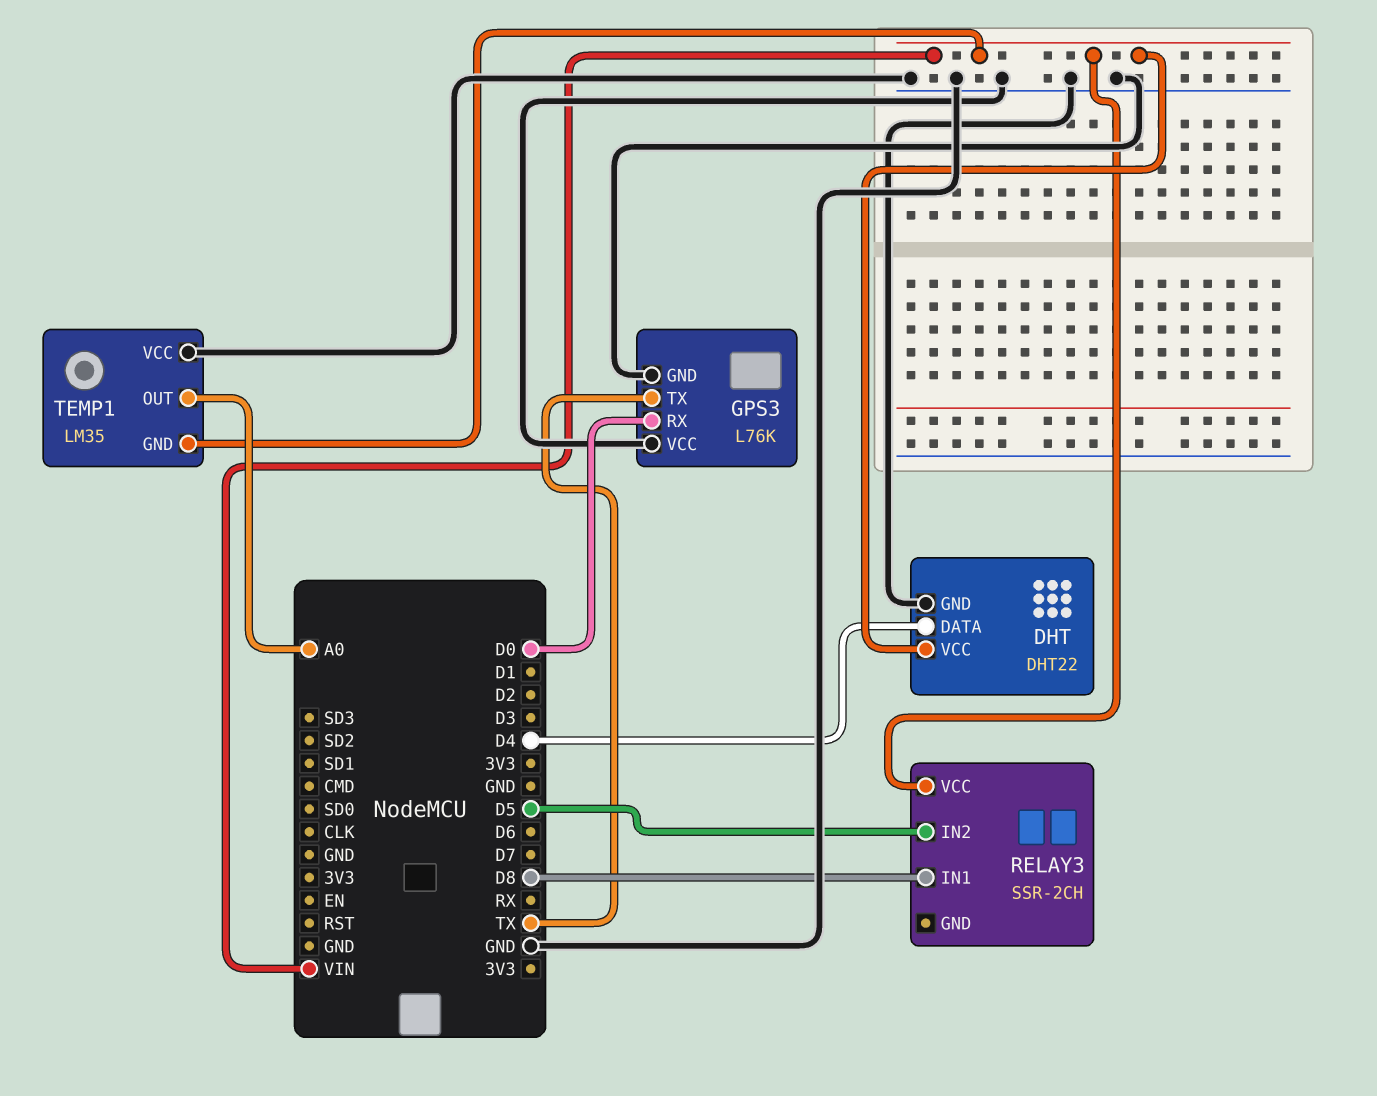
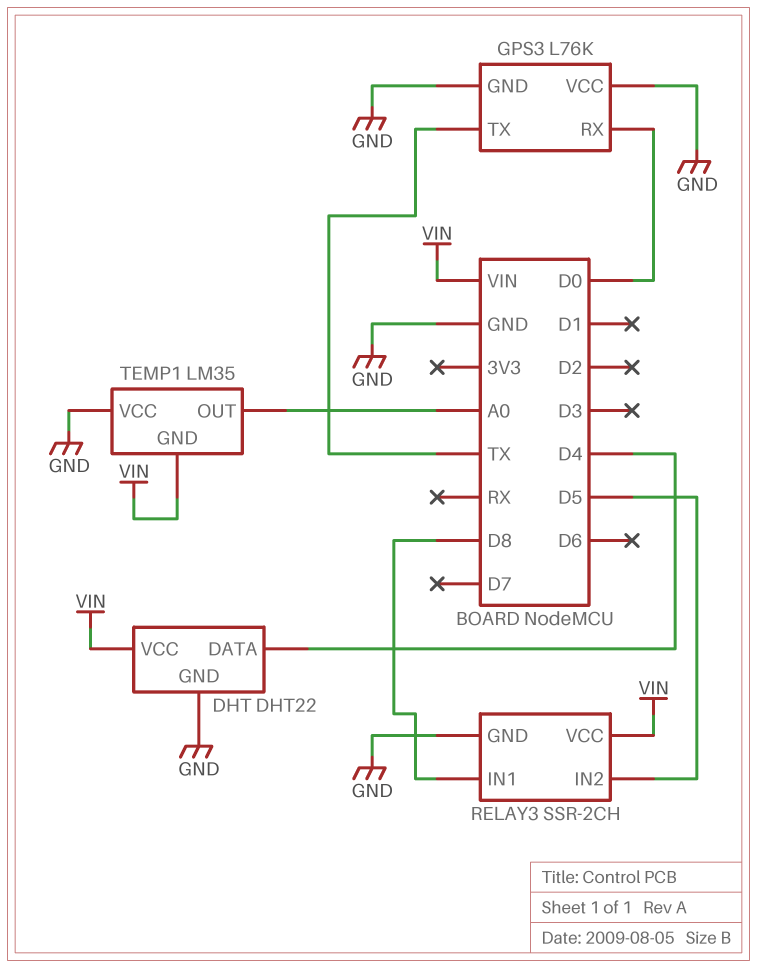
RELAY3 pin GND: none -> GND

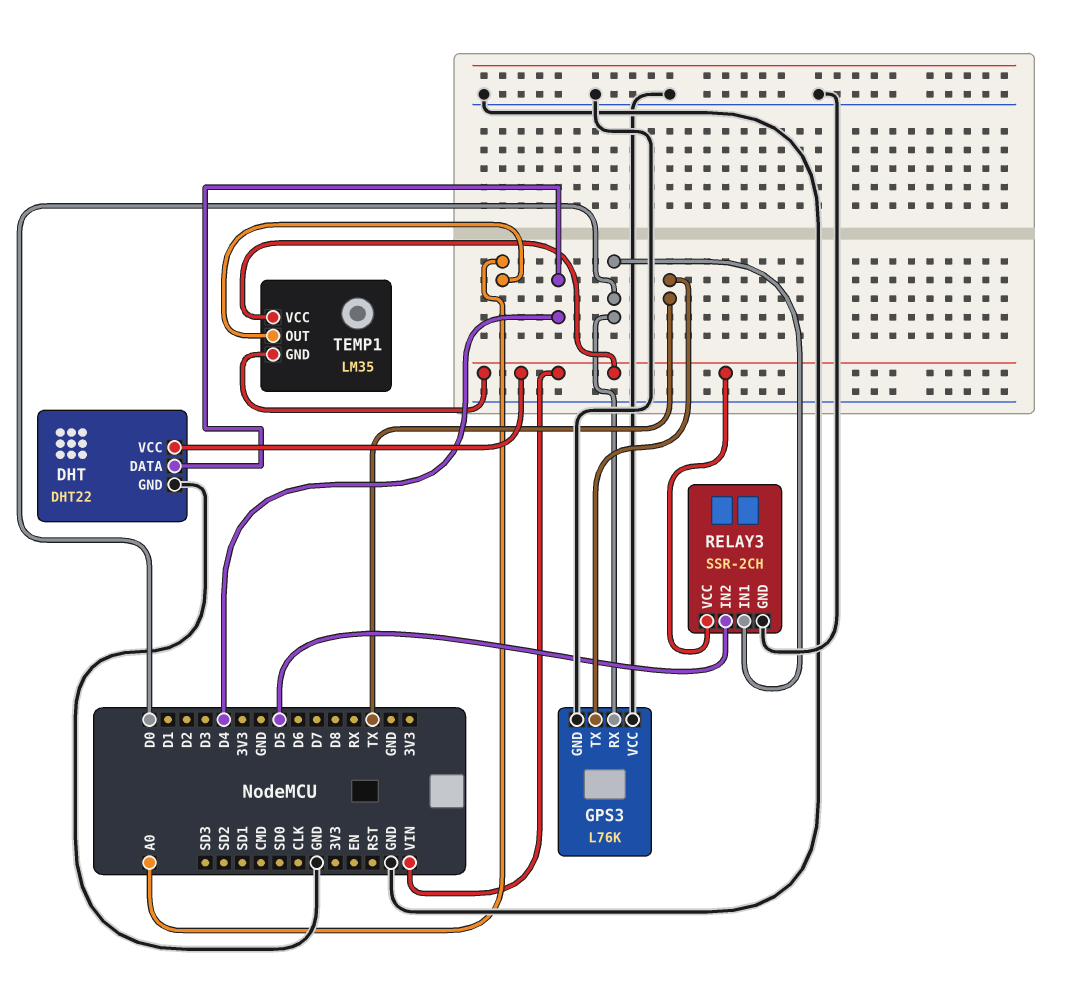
RELAY3 pin IN1: D8 -> D0
TEMP1 pin VCC: GND -> VIN

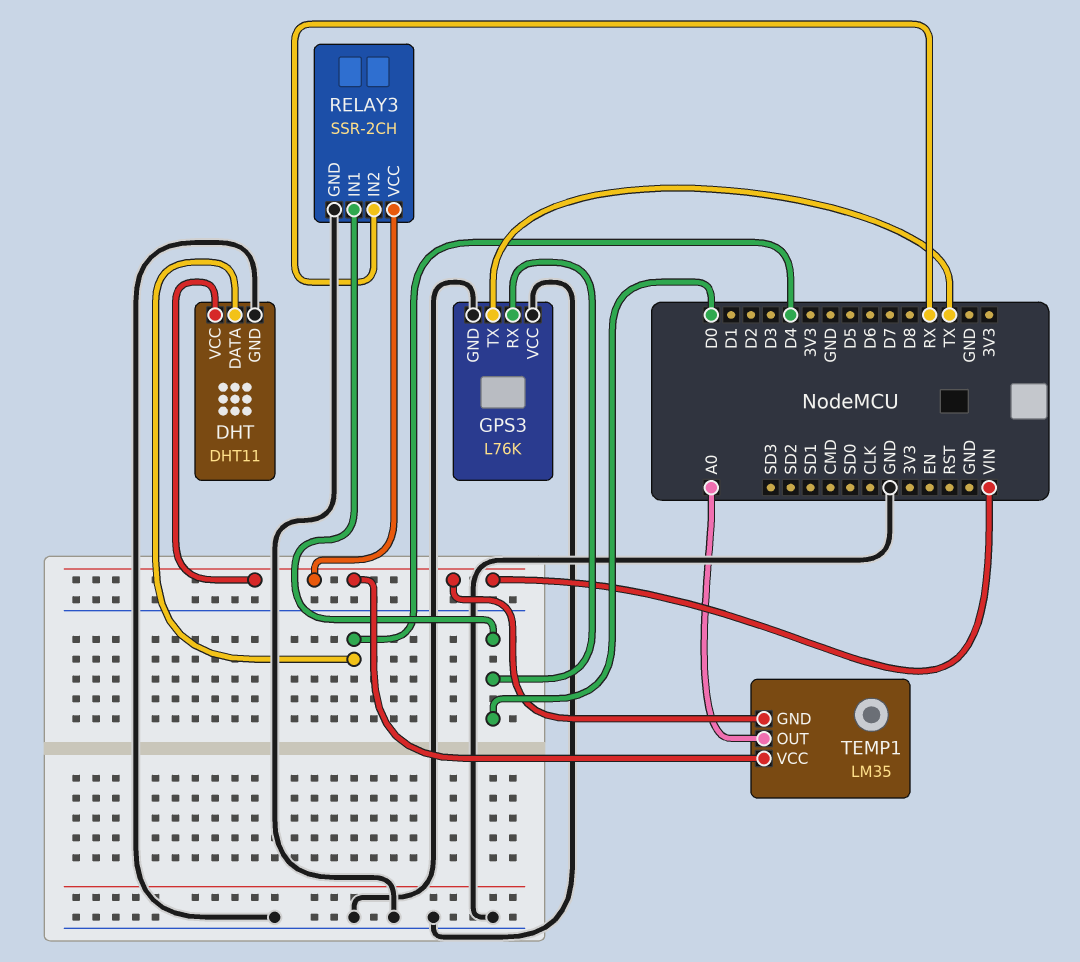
DHT: DHT22 -> DHT11
RELAY3 pin IN2: D5 -> RX

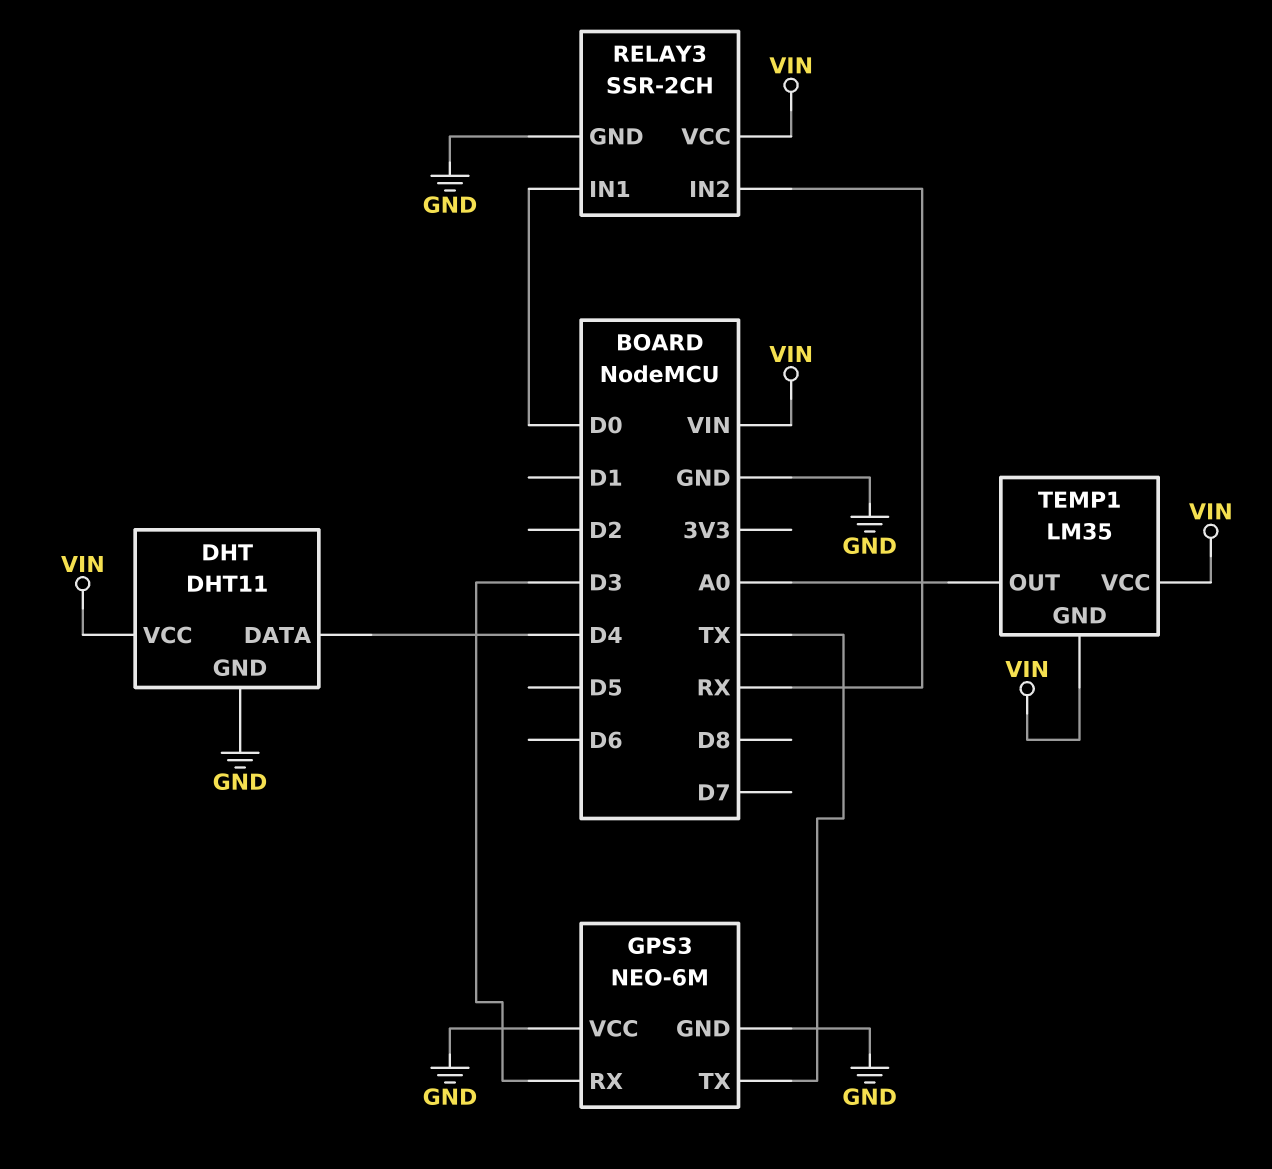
GPS3: L76K -> NEO-6M
GPS3 pin RX: D0 -> D3

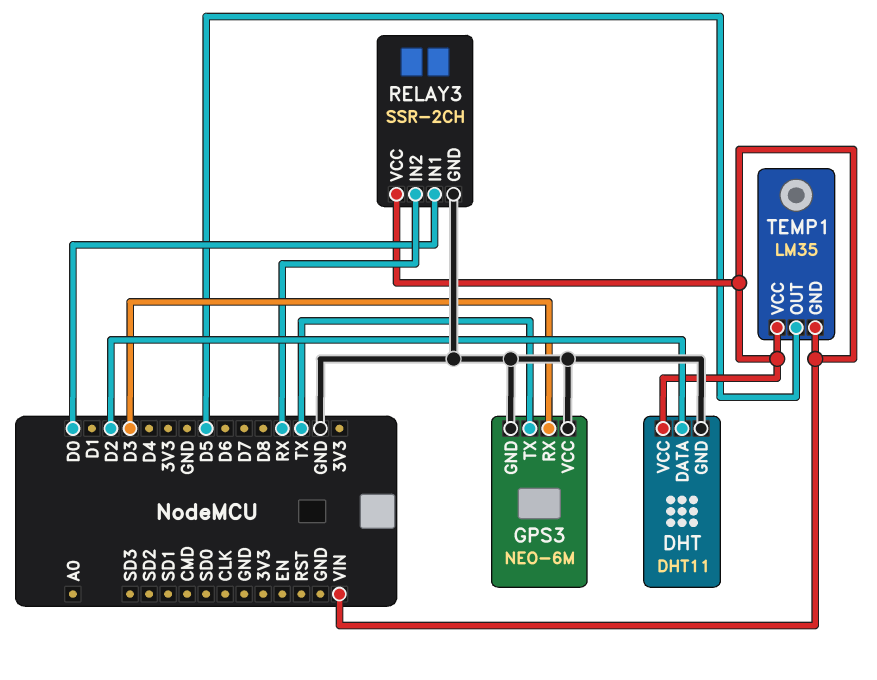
DHT pin DATA: D4 -> D2
TEMP1 pin OUT: A0 -> D5

